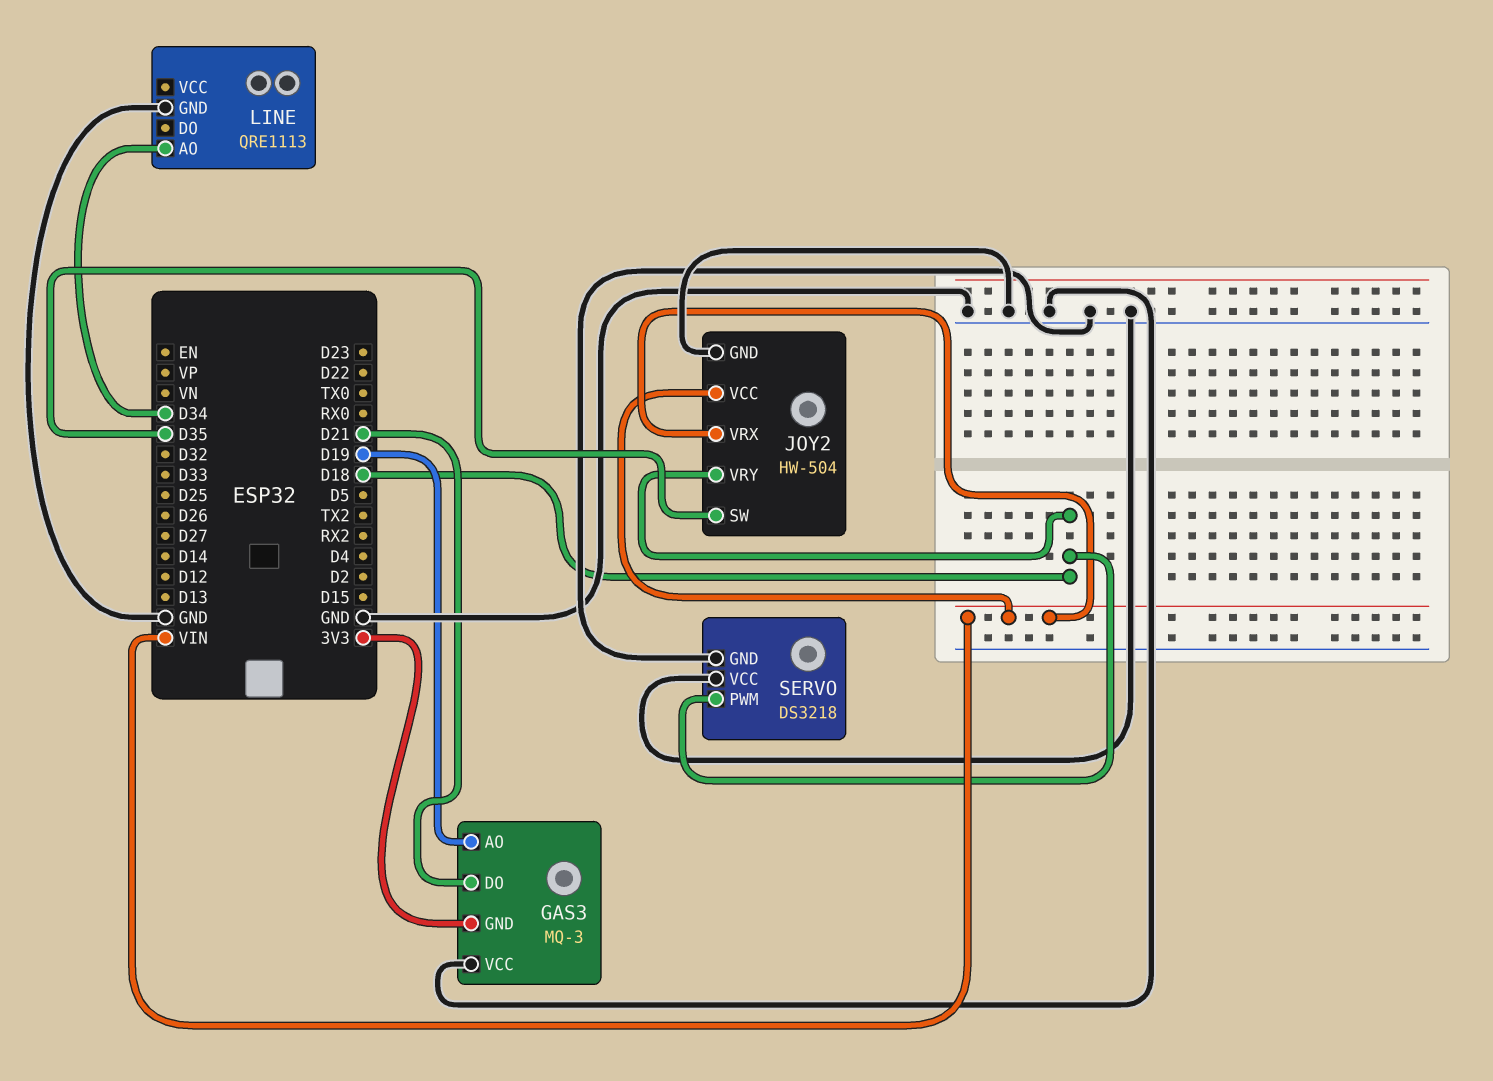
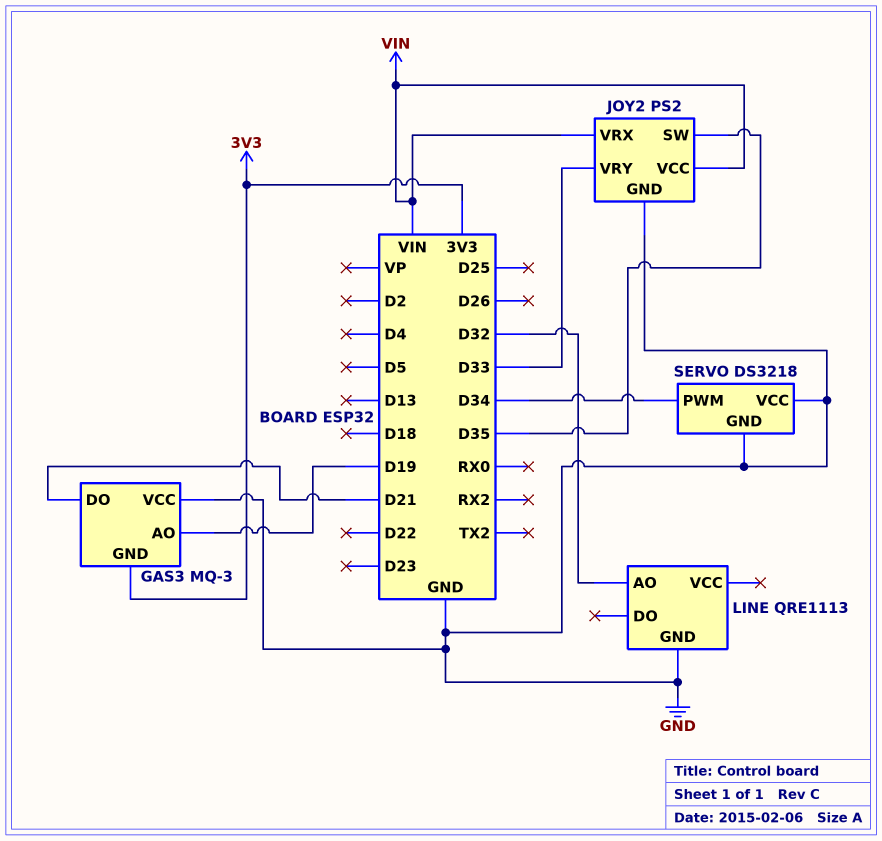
JOY2: HW-504 -> PS2
JOY2 pin VRY: D18 -> D33
LINE pin AO: D34 -> D32
SERVO pin PWM: D18 -> D34

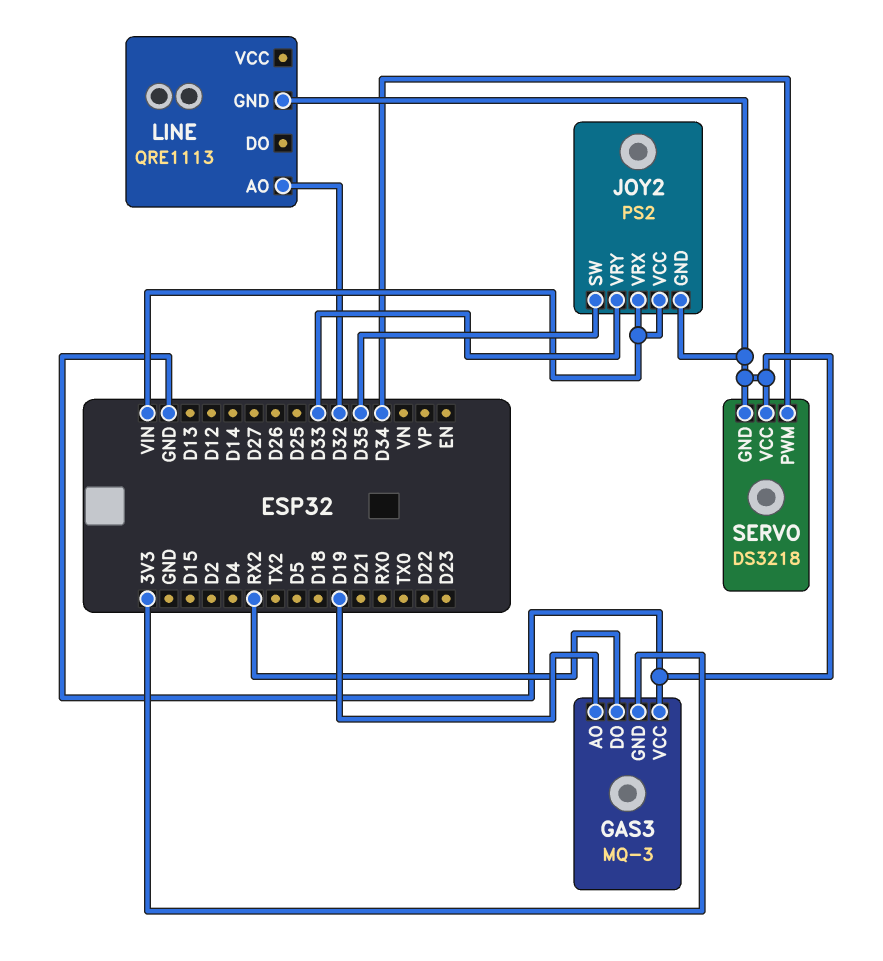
GAS3 pin DO: D21 -> RX2

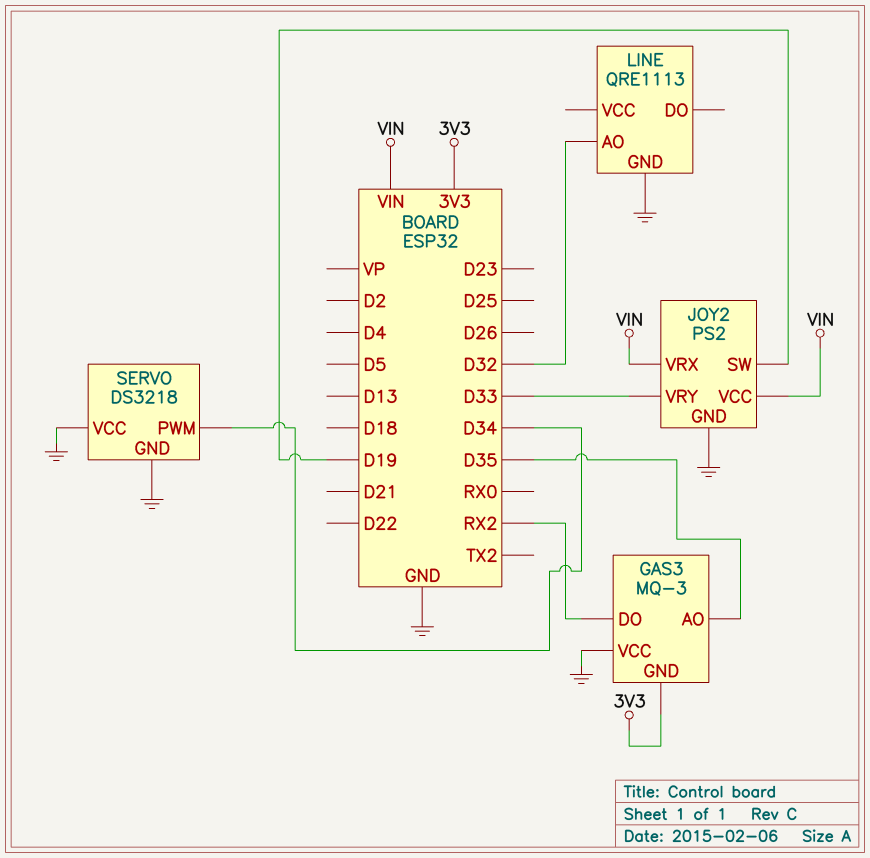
GAS3 pin AO: D19 -> D35
JOY2 pin SW: D35 -> D19

